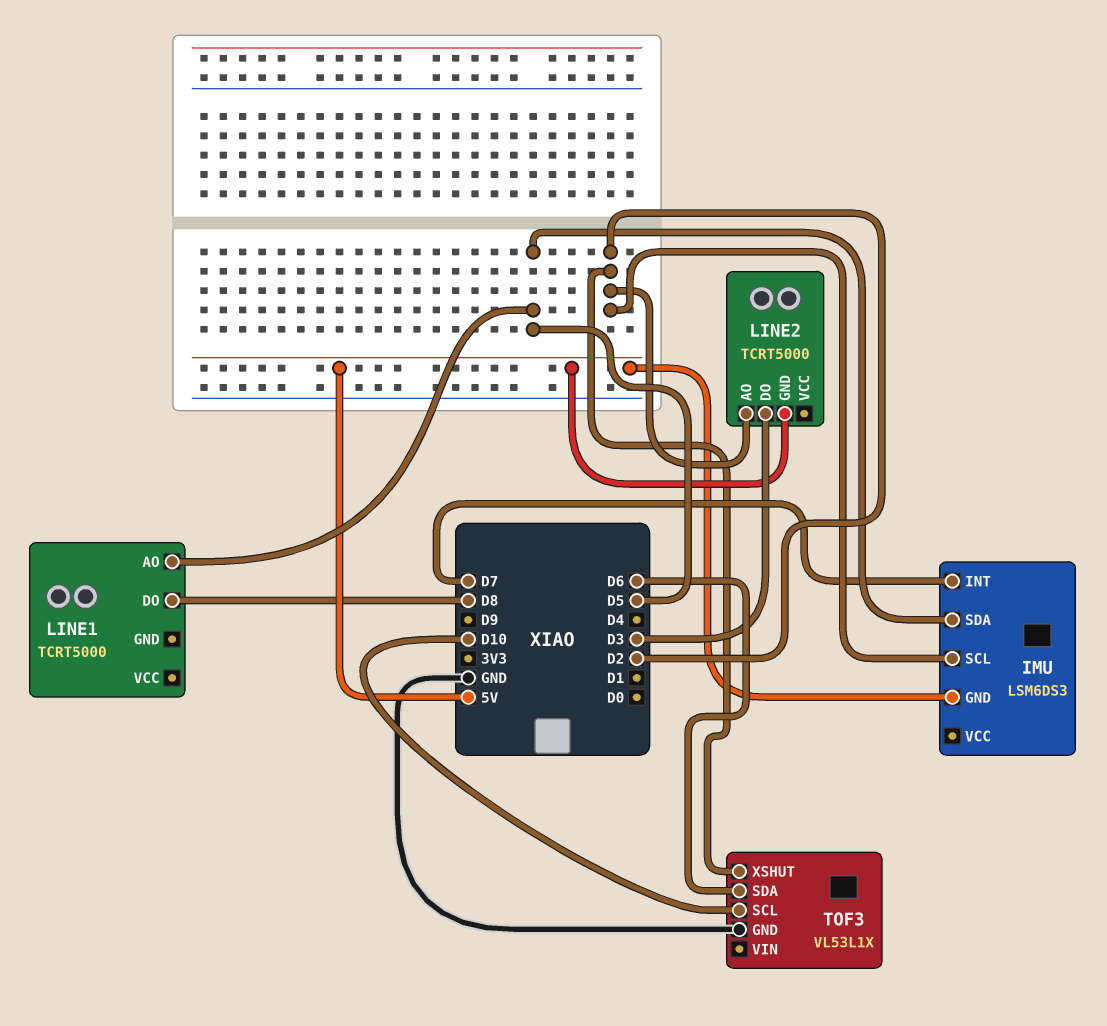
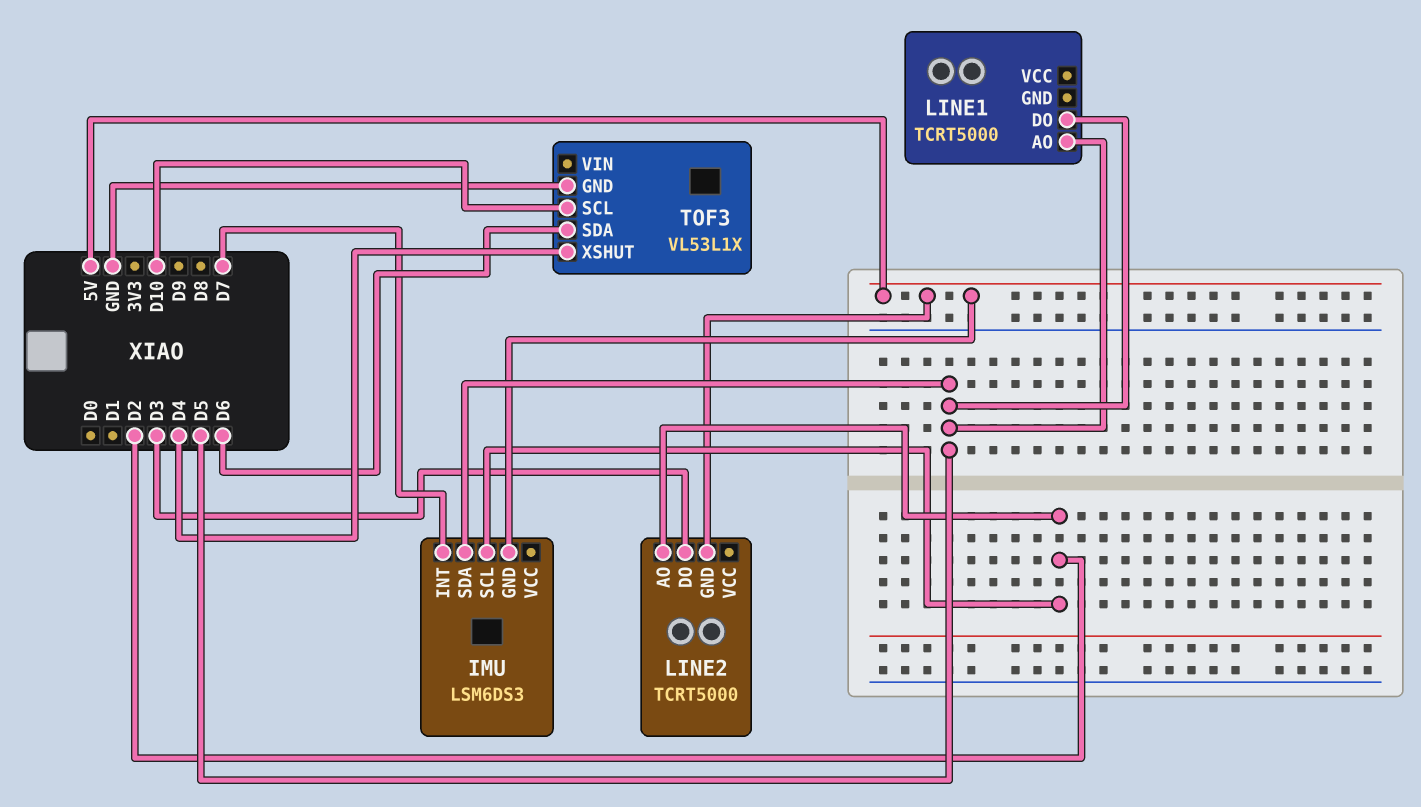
LINE1 pin DO: D8 -> D5
TOF3 pin XSHUT: D2 -> D4

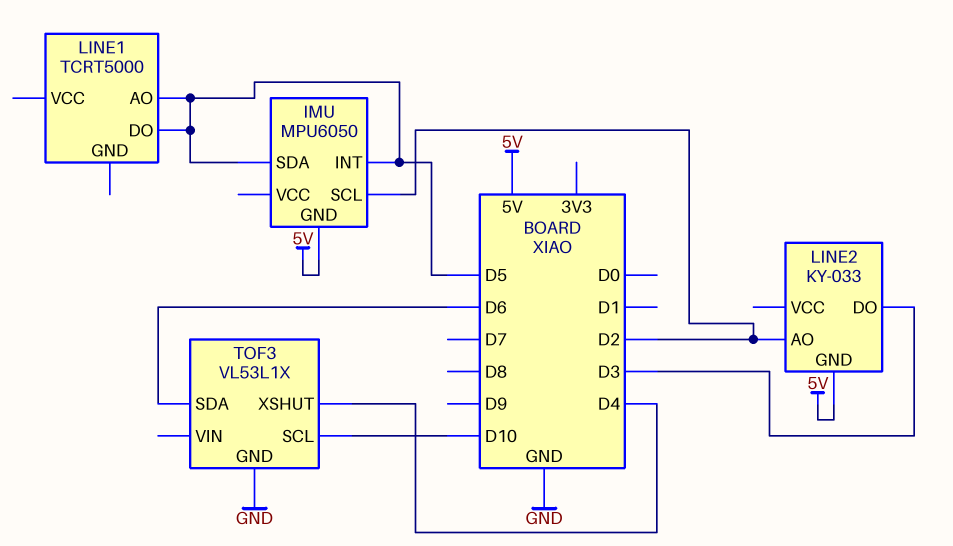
IMU: LSM6DS3 -> MPU6050
IMU pin INT: D7 -> D5
LINE2: TCRT5000 -> KY-033

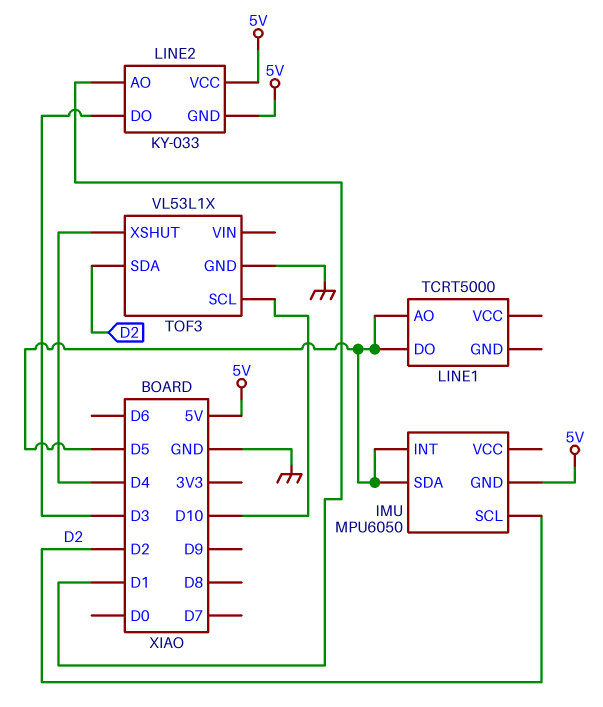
LINE2 pin AO: D2 -> D1
LINE2 pin VCC: none -> 5V
TOF3 pin SDA: D6 -> D2

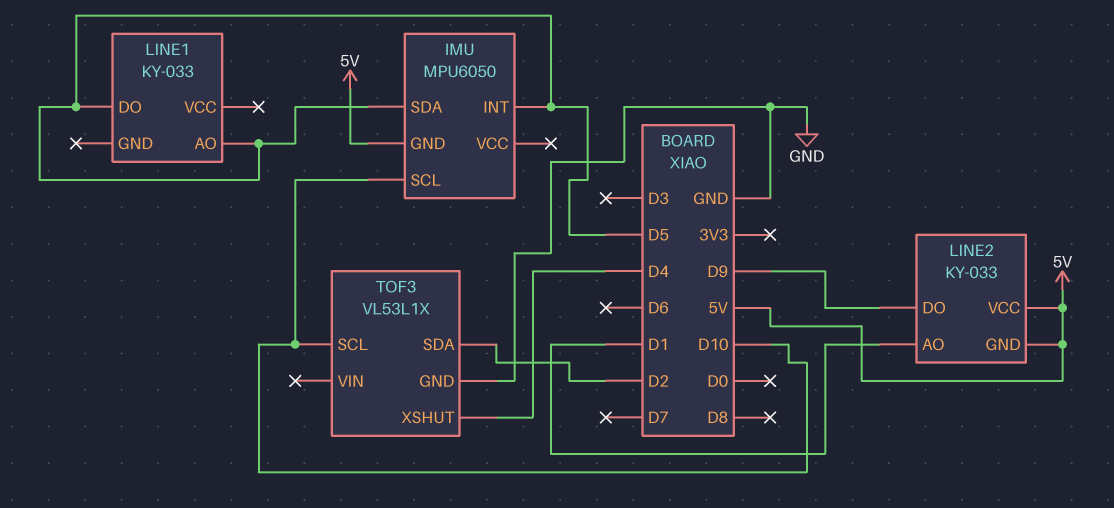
IMU pin SCL: D2 -> D10
LINE1: TCRT5000 -> KY-033
LINE2 pin DO: D3 -> D9

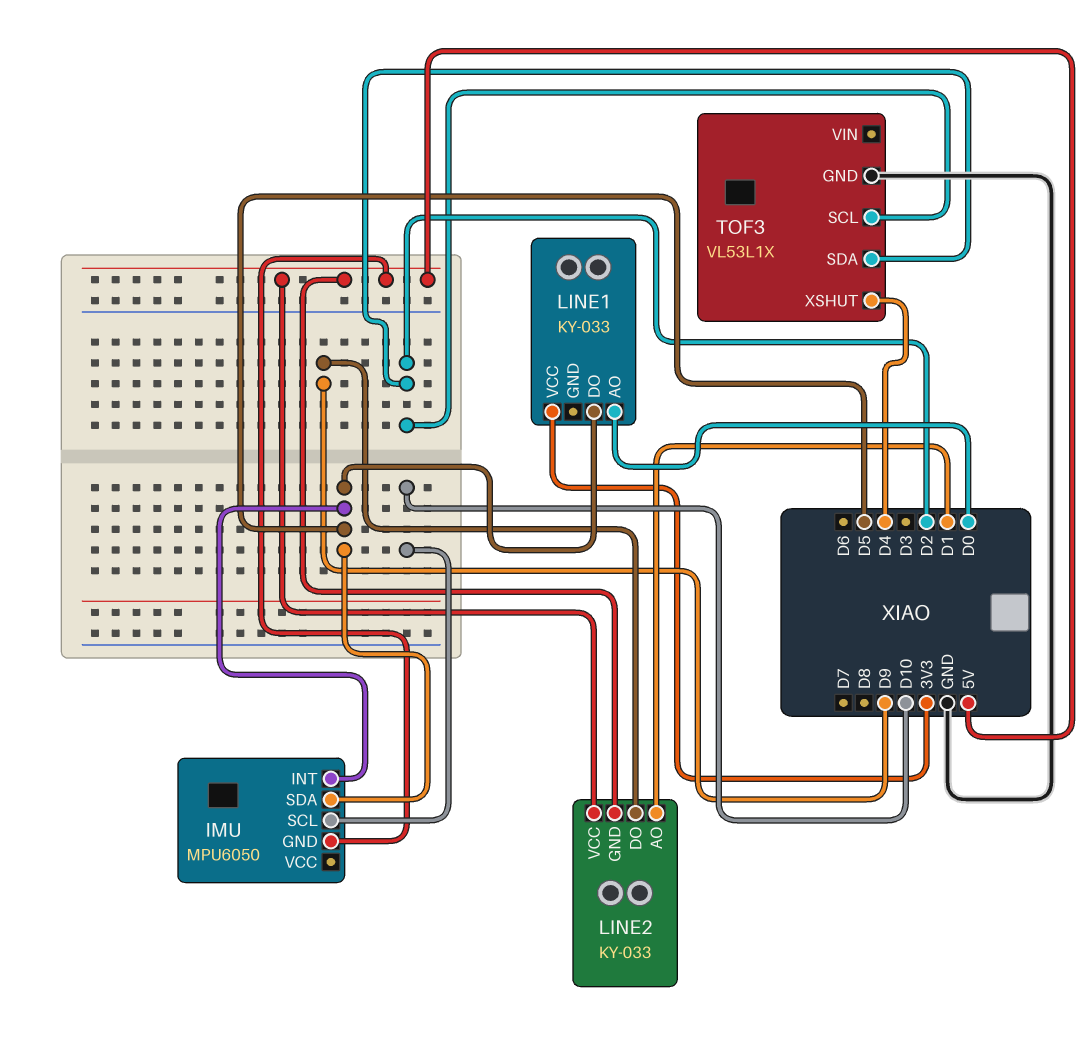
LINE1 pin AO: D5 -> D0
LINE1 pin VCC: none -> 3V3
TOF3 pin SCL: D10 -> D2

